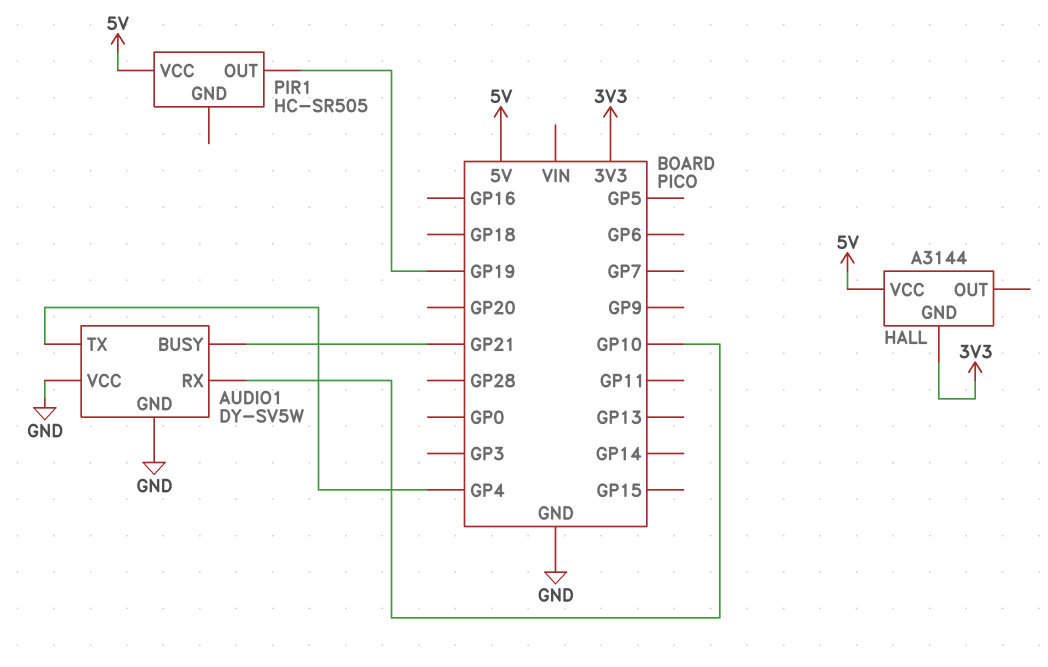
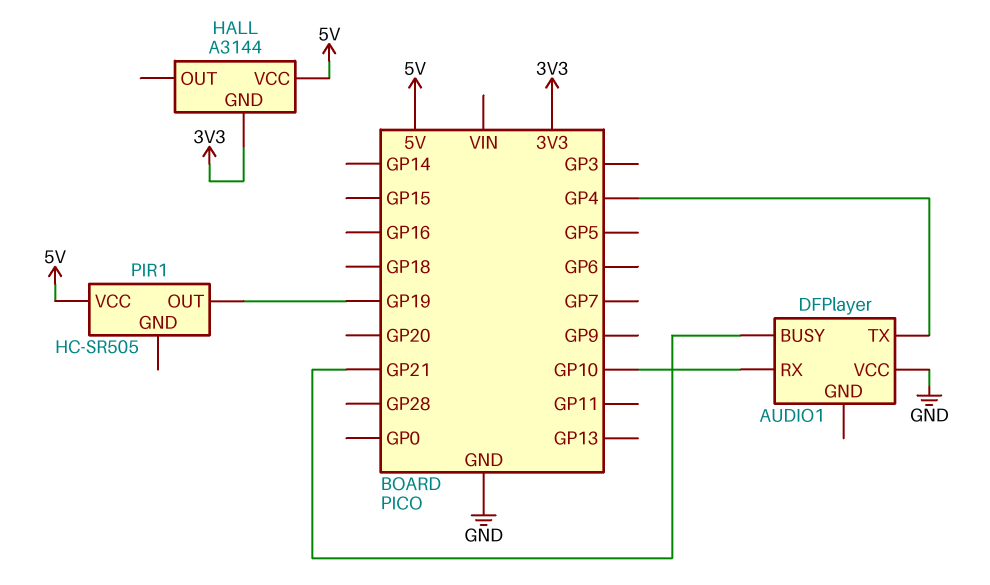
AUDIO1: DY-SV5W -> DFPlayer
AUDIO1 pin GND: GND -> none

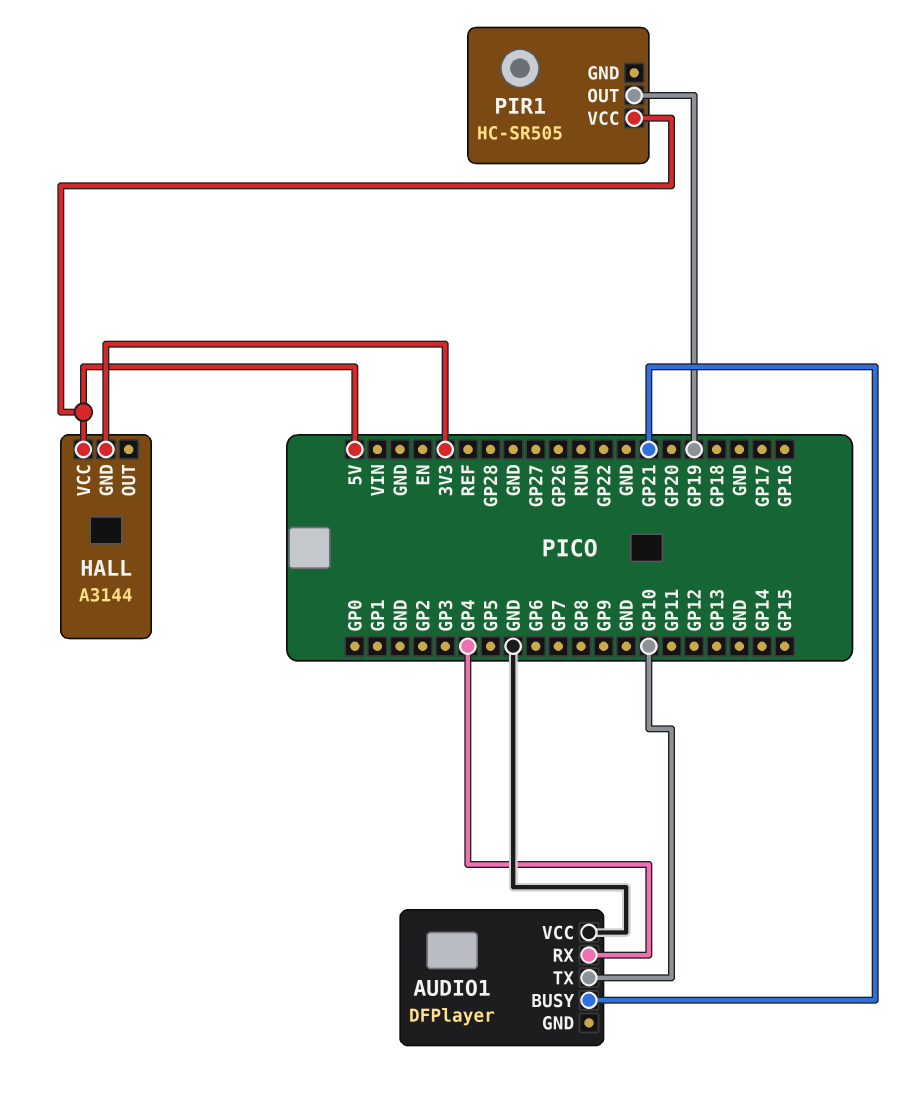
AUDIO1 pin RX: GP10 -> GP4
AUDIO1 pin TX: GP4 -> GP10

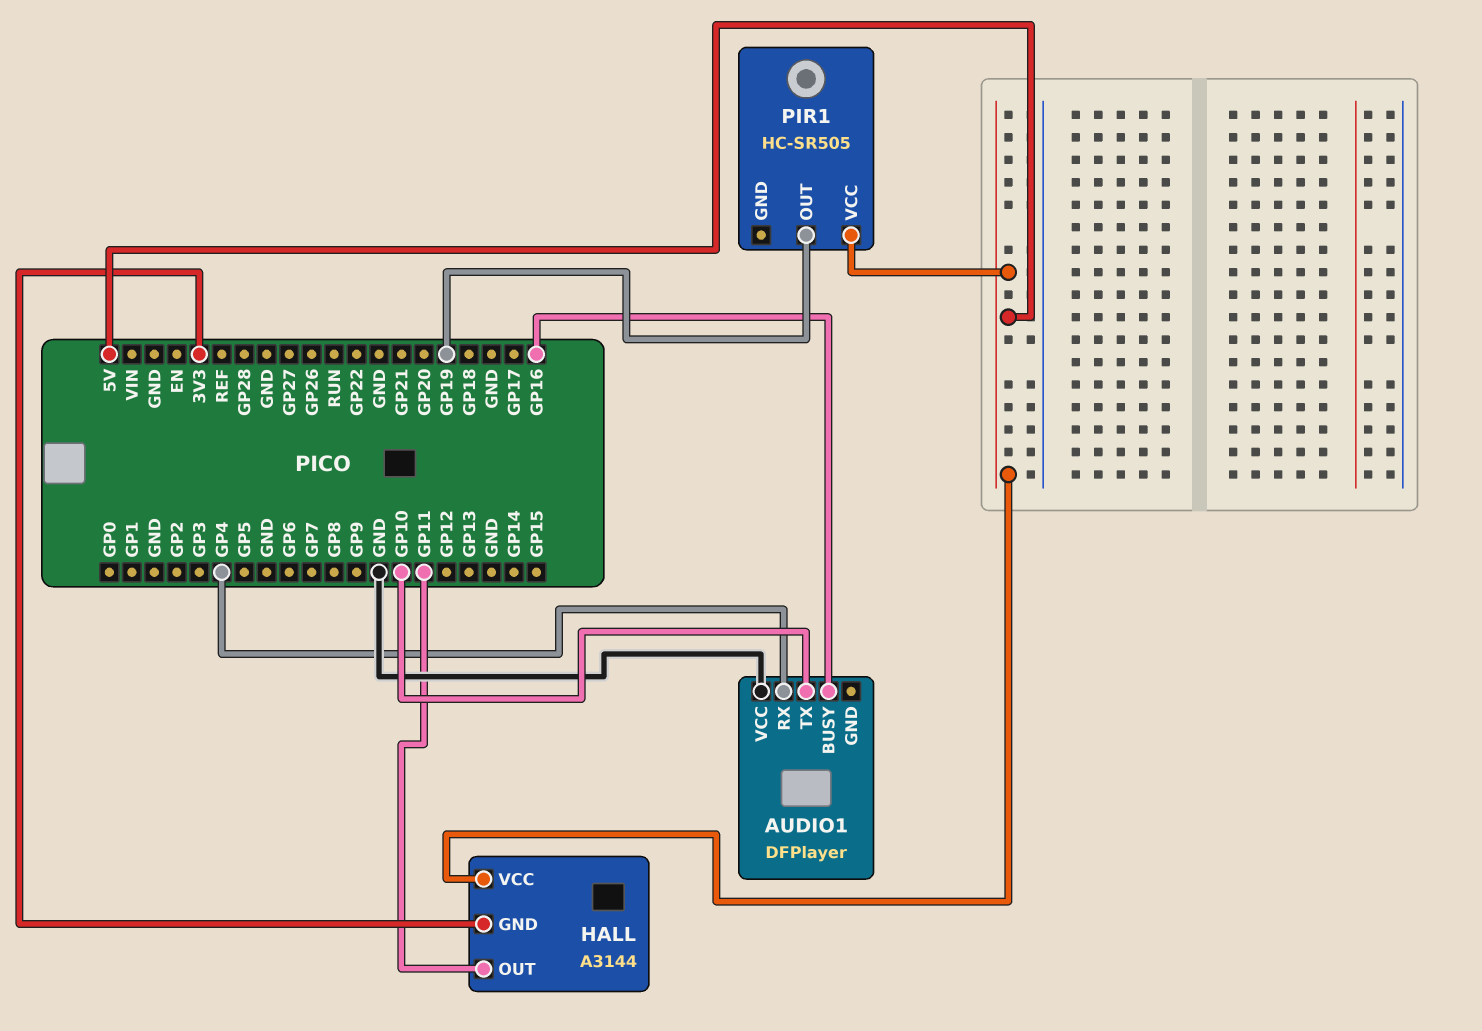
AUDIO1 pin BUSY: GP21 -> GP16
HALL pin OUT: none -> GP11

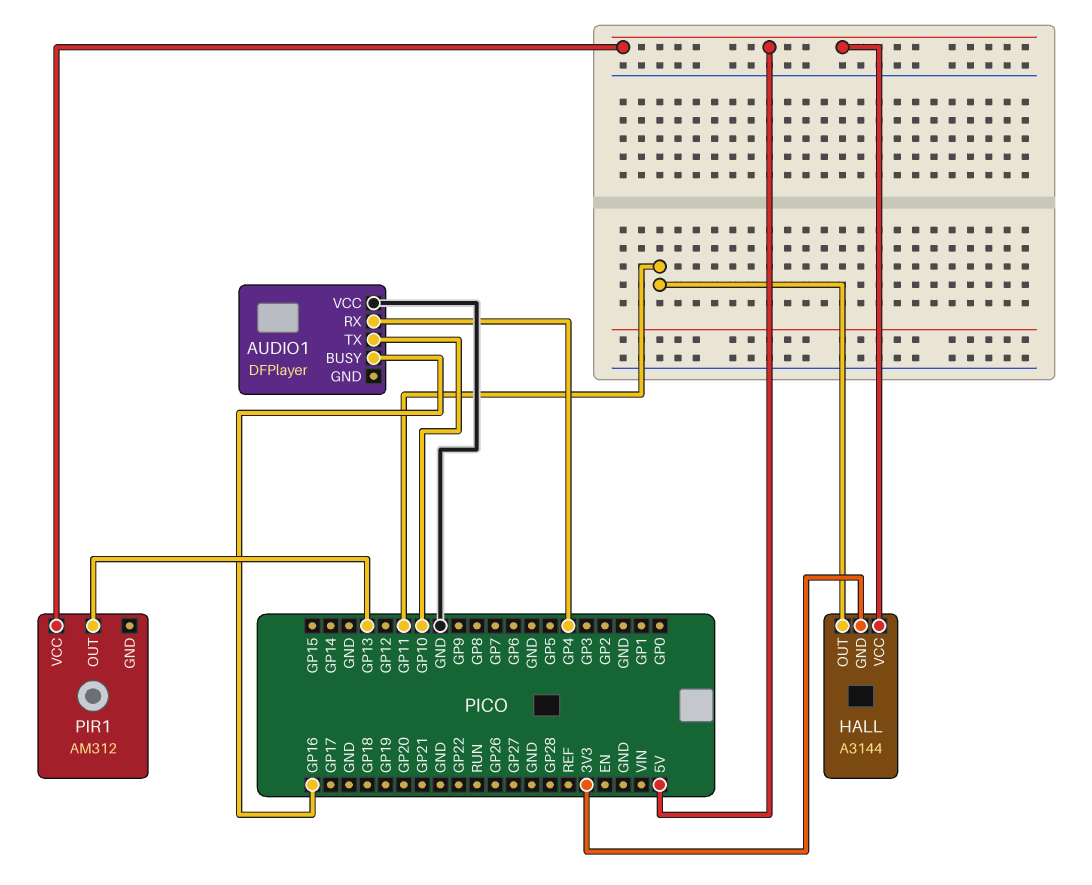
PIR1: HC-SR505 -> AM312
PIR1 pin OUT: GP19 -> GP13

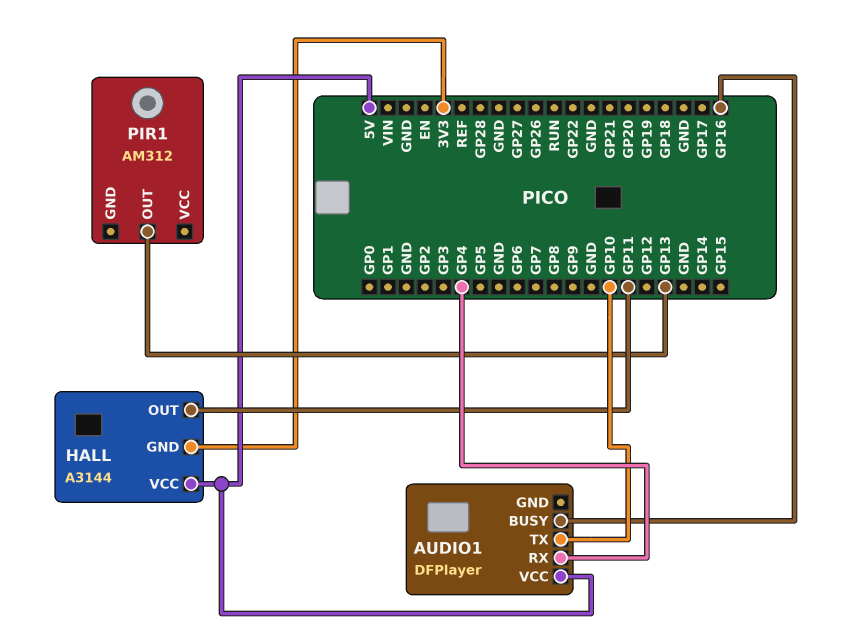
AUDIO1 pin VCC: GND -> 5V
PIR1 pin VCC: 5V -> none

